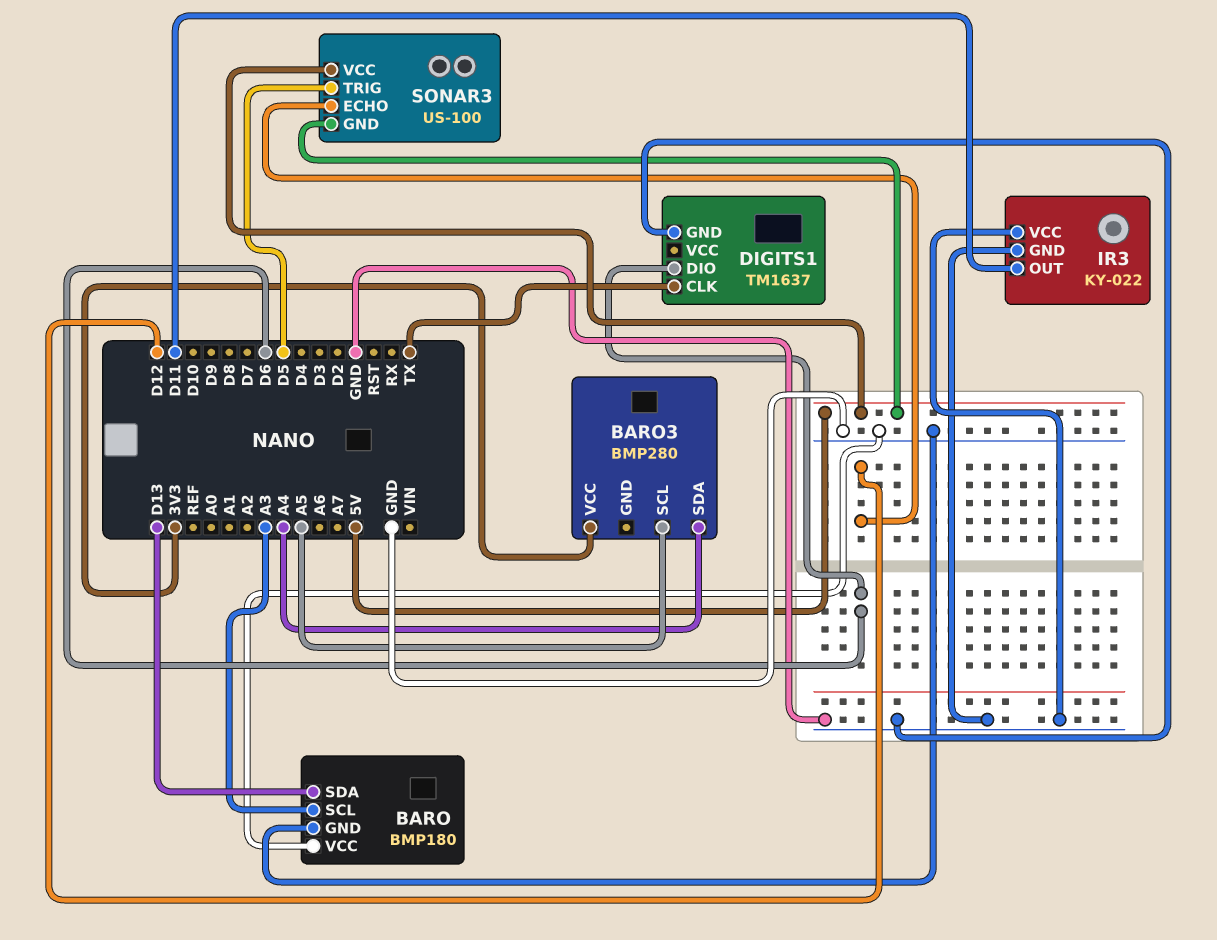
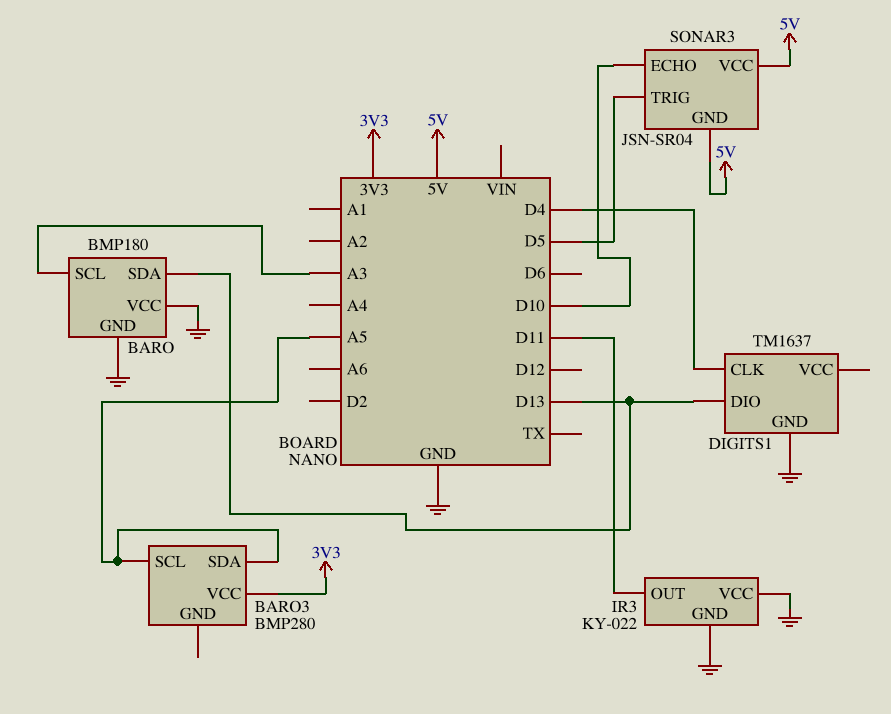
BARO3 pin SDA: A4 -> A5
DIGITS1 pin CLK: TX -> D4
DIGITS1 pin DIO: D6 -> D13
SONAR3: US-100 -> JSN-SR04
SONAR3 pin ECHO: D12 -> D10

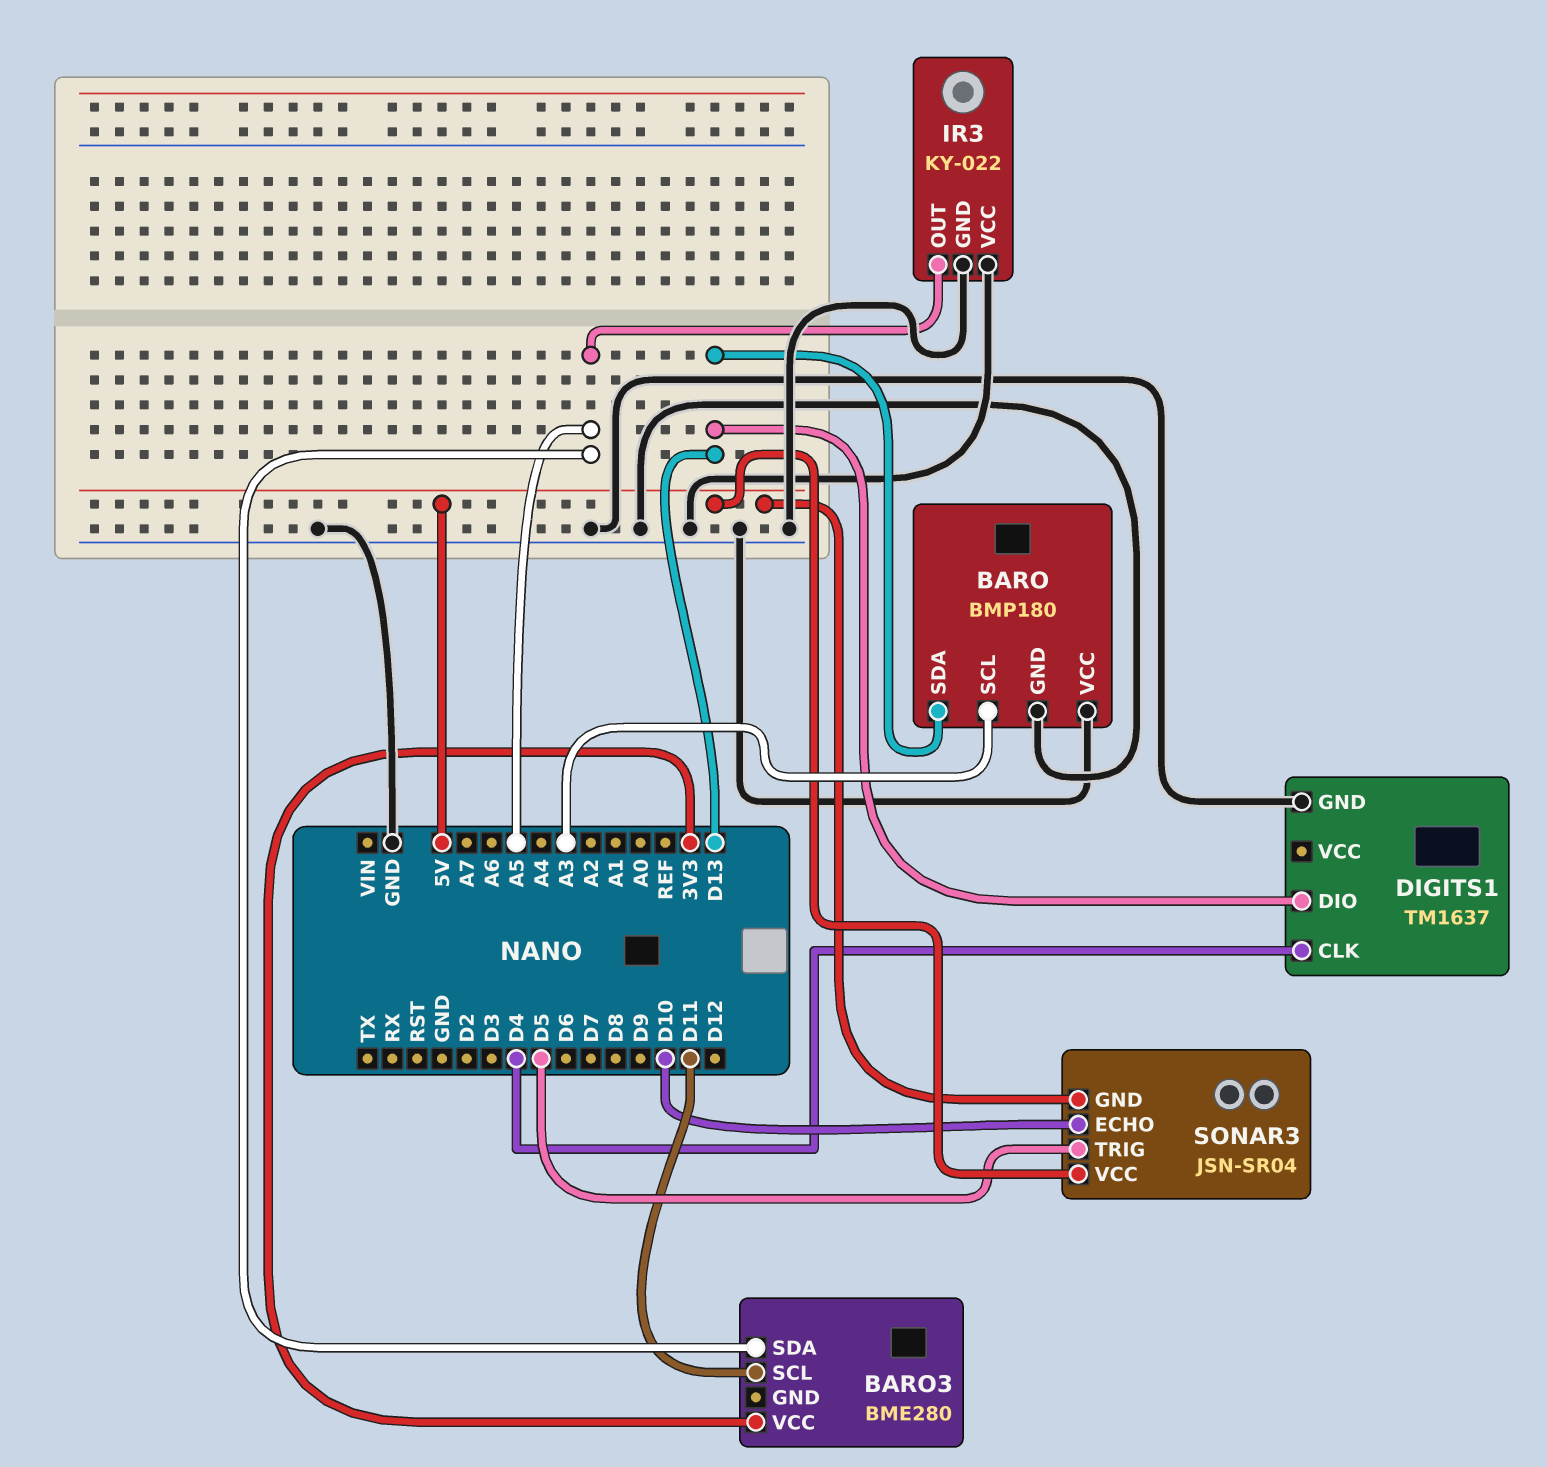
BARO3: BMP280 -> BME280
BARO3 pin SCL: A5 -> D11
IR3 pin OUT: D11 -> A5

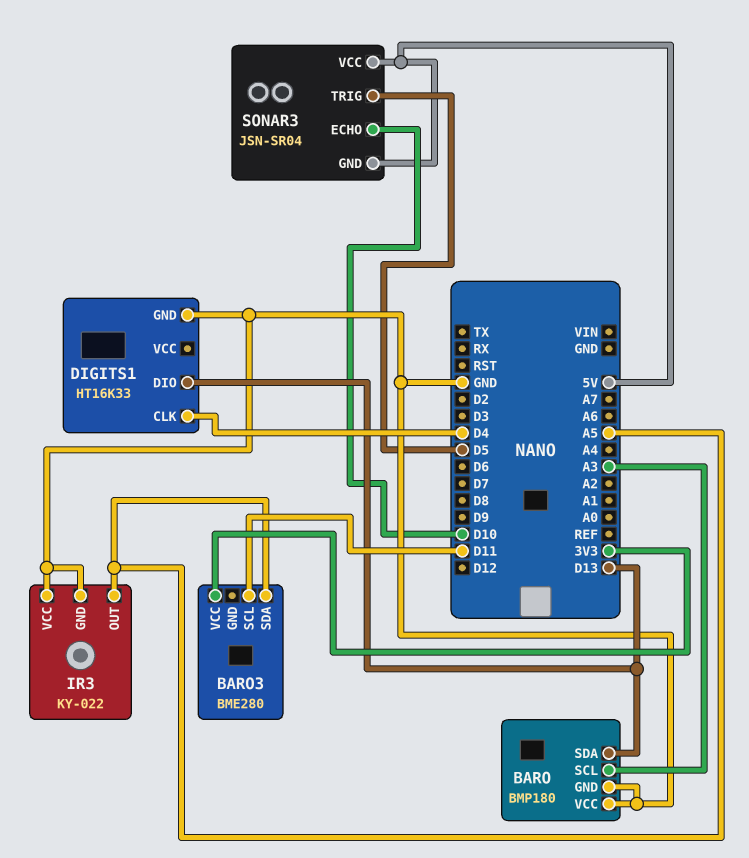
DIGITS1: TM1637 -> HT16K33

